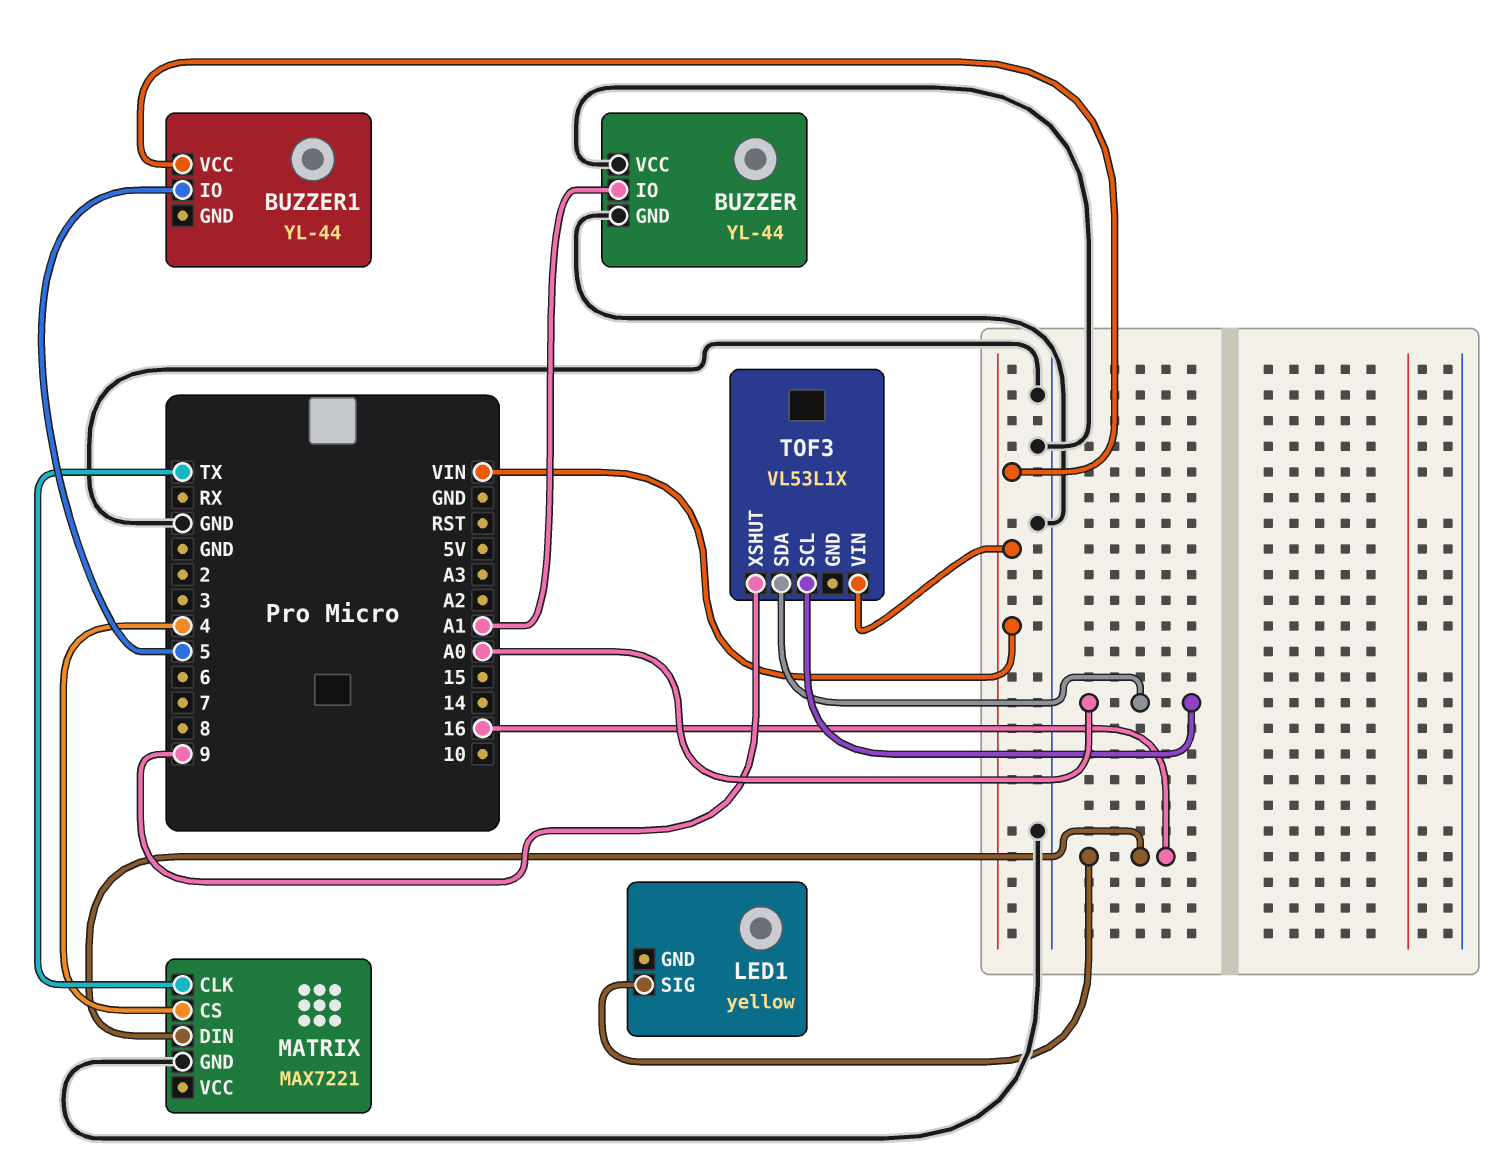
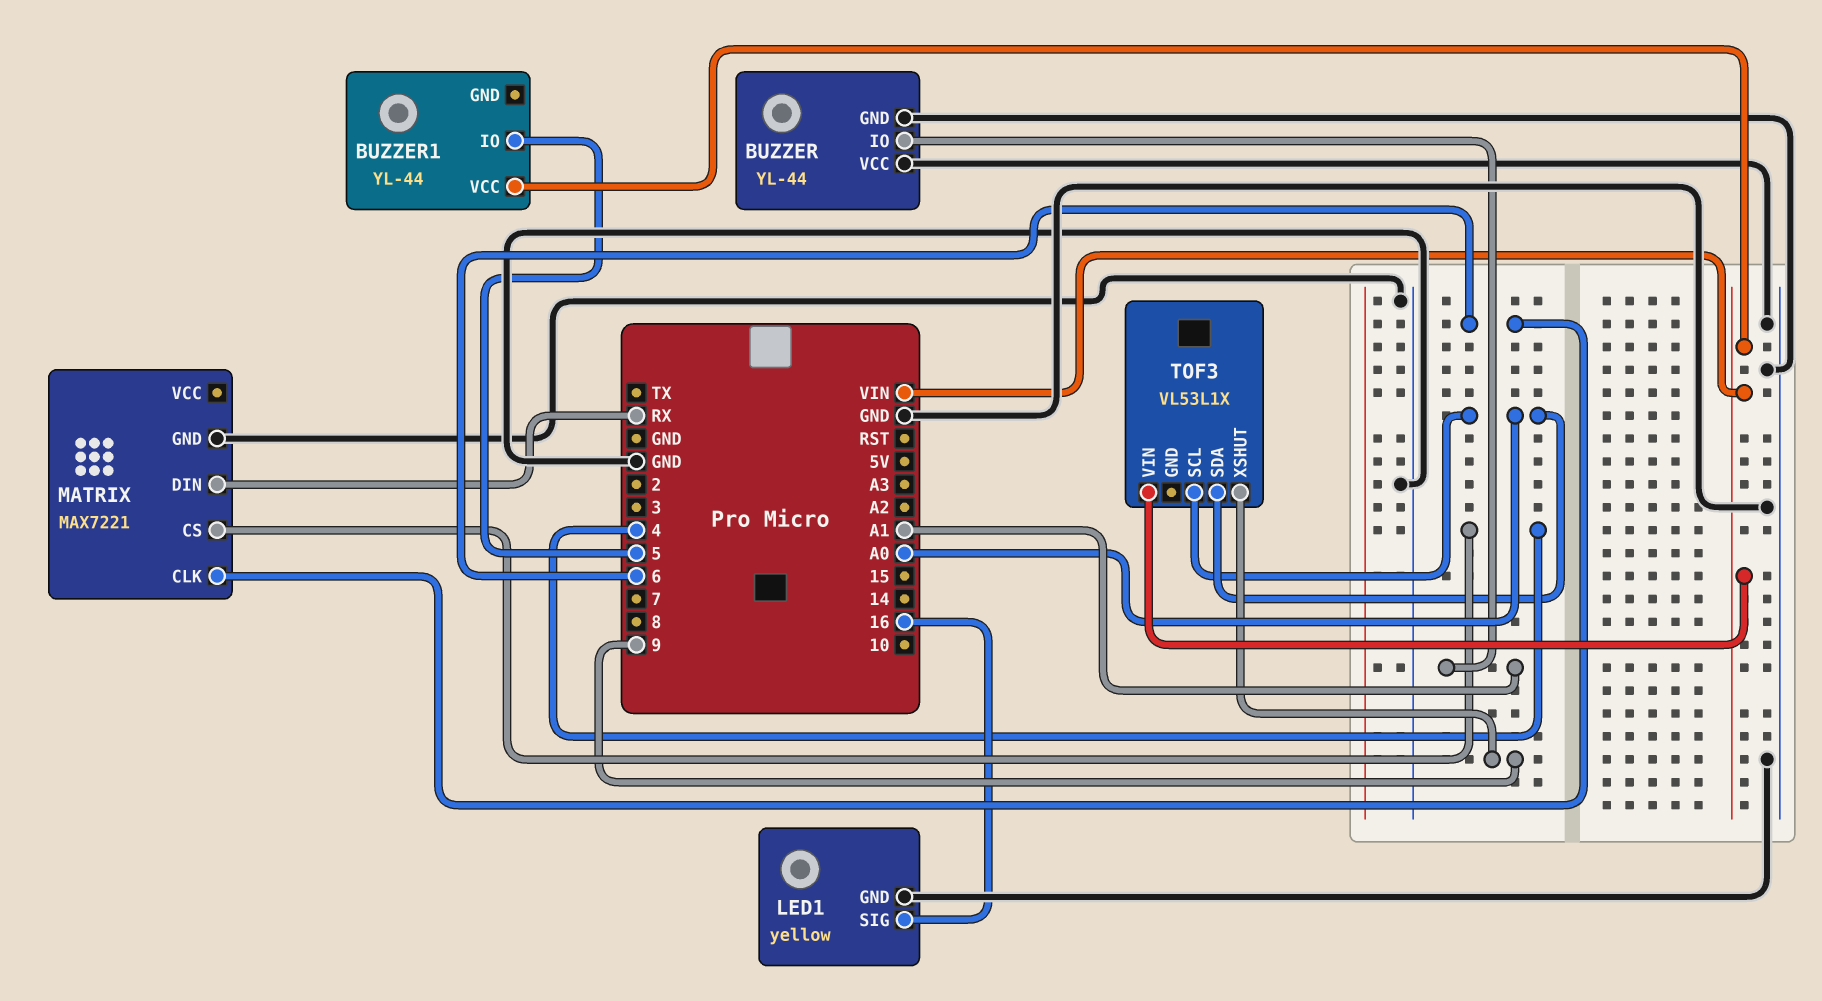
LED1 pin GND: none -> GND
MATRIX pin CLK: TX -> 6
MATRIX pin DIN: 16 -> RX

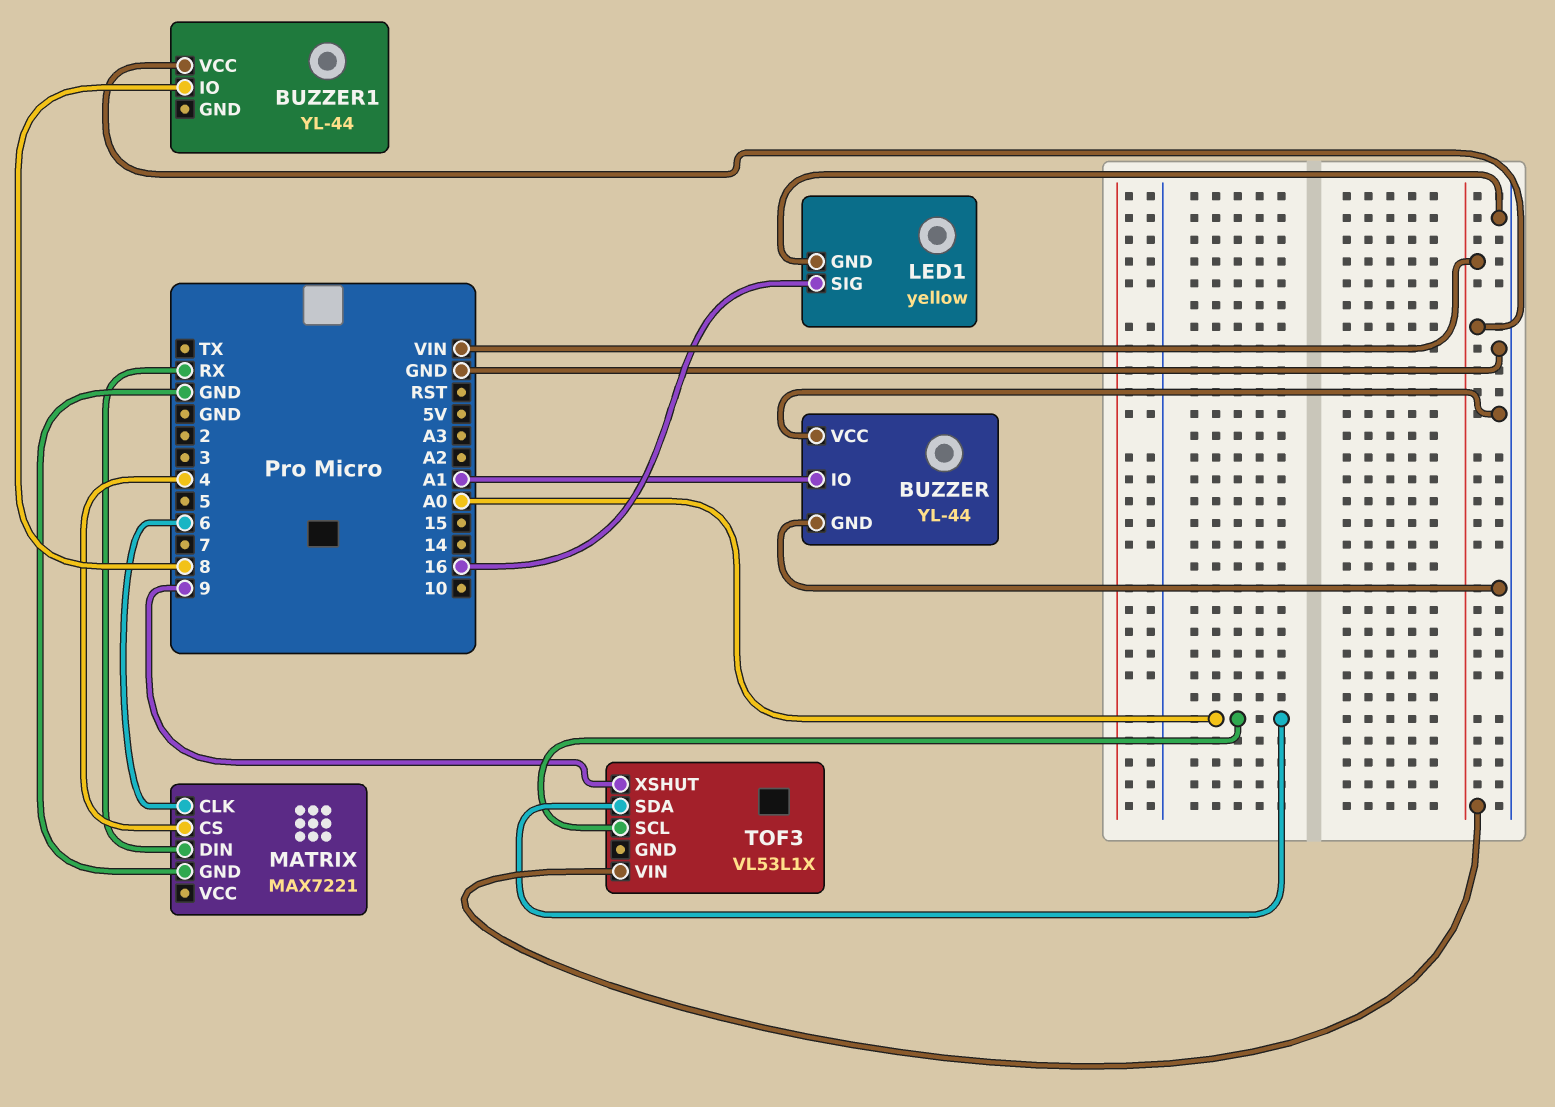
BUZZER1 pin IO: 5 -> 8

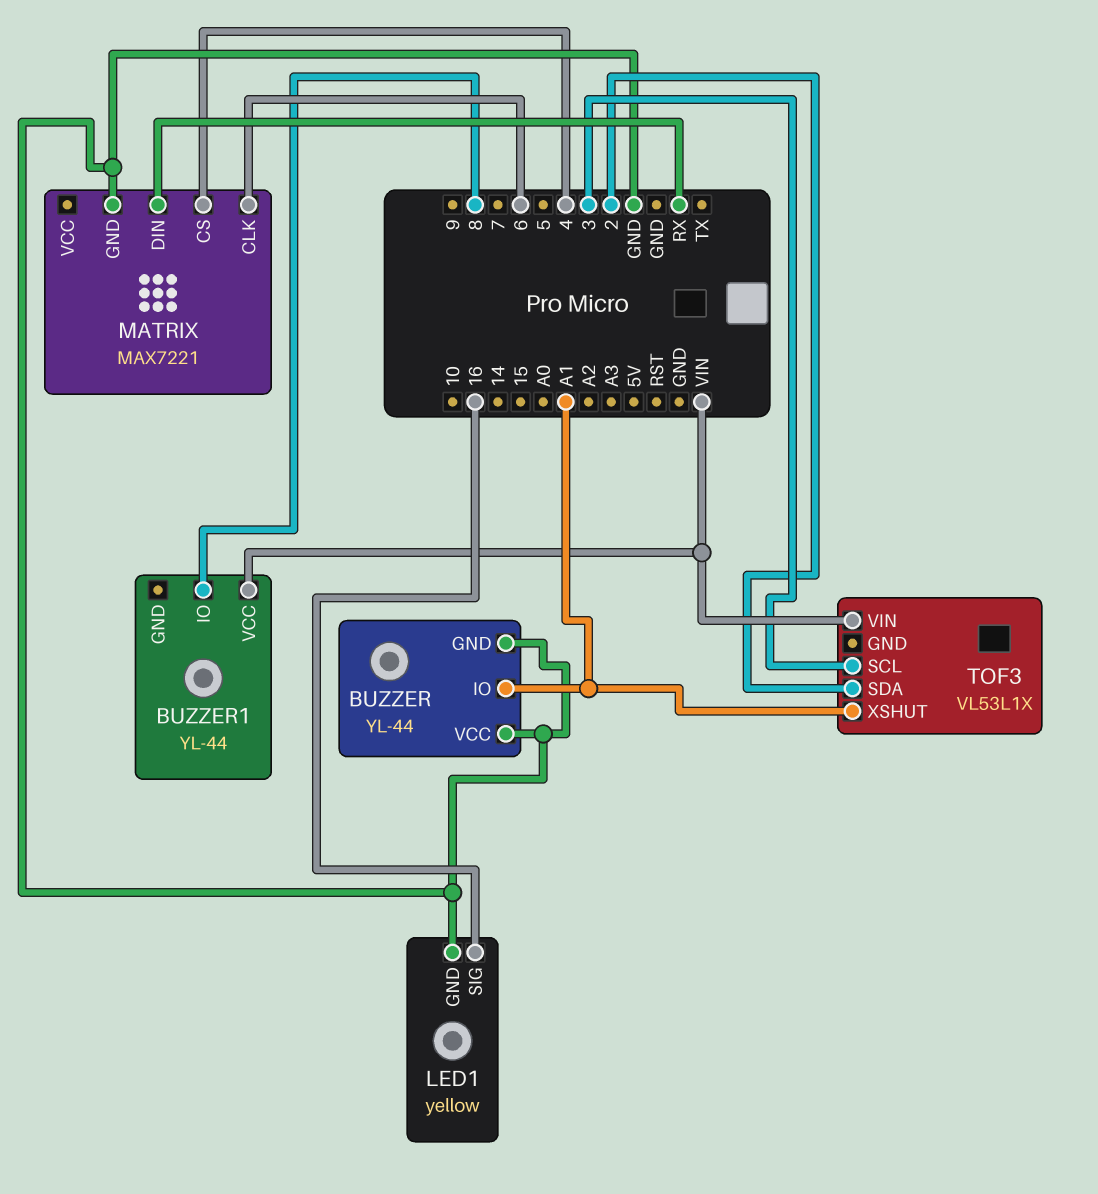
TOF3 pin SCL: A0 -> 3
TOF3 pin SDA: A0 -> 2
TOF3 pin XSHUT: 9 -> A1

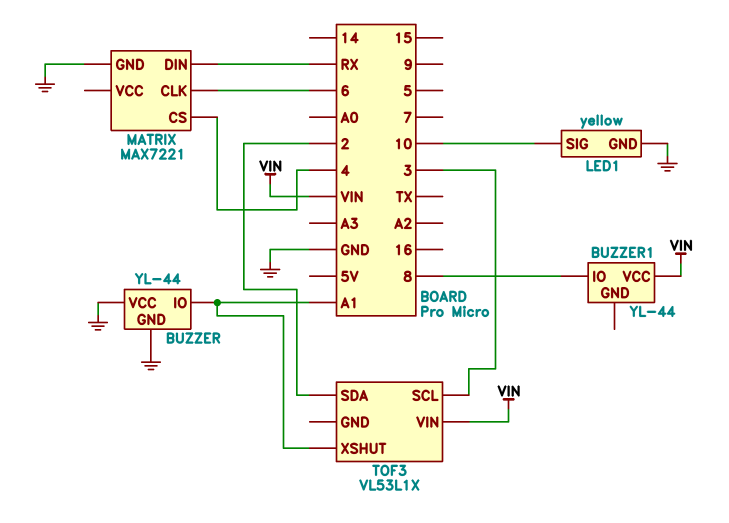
LED1 pin SIG: 16 -> 10

